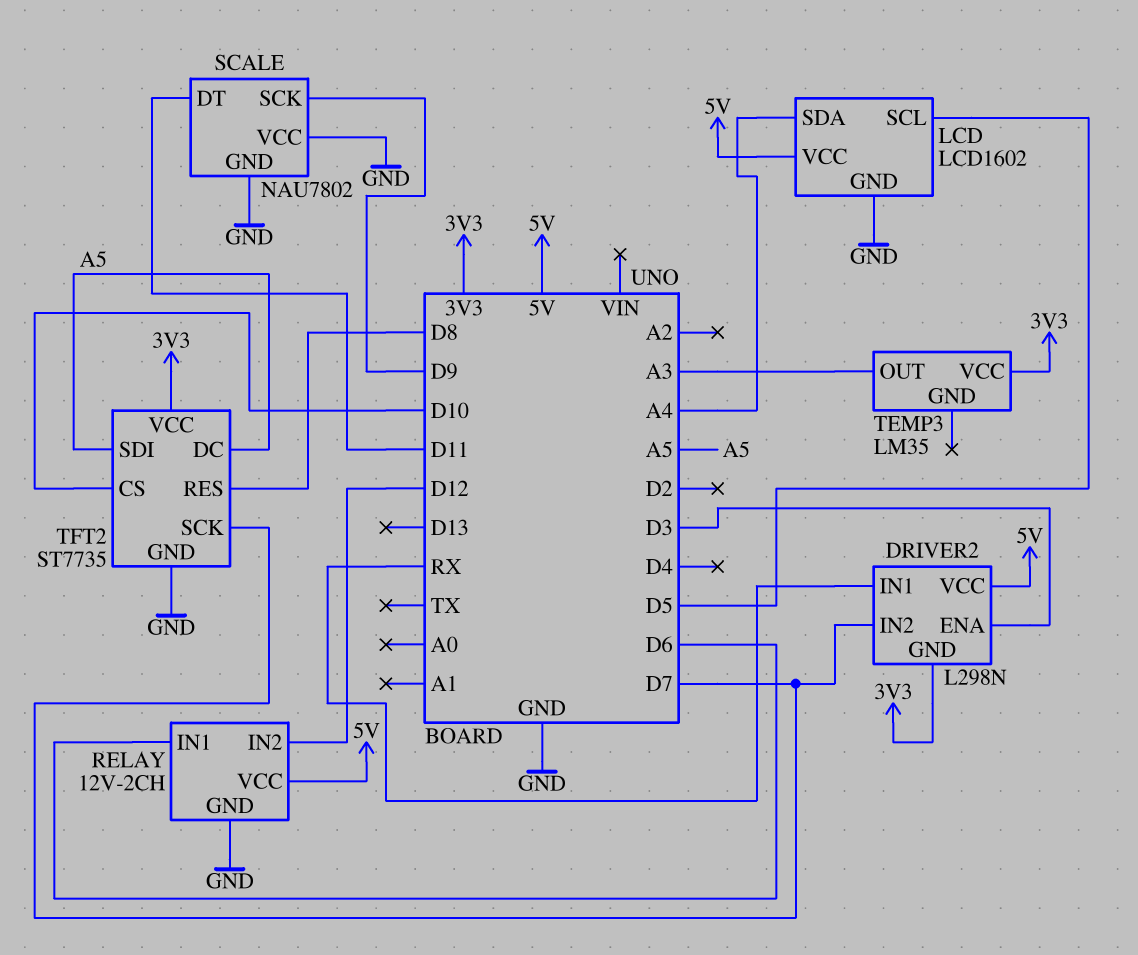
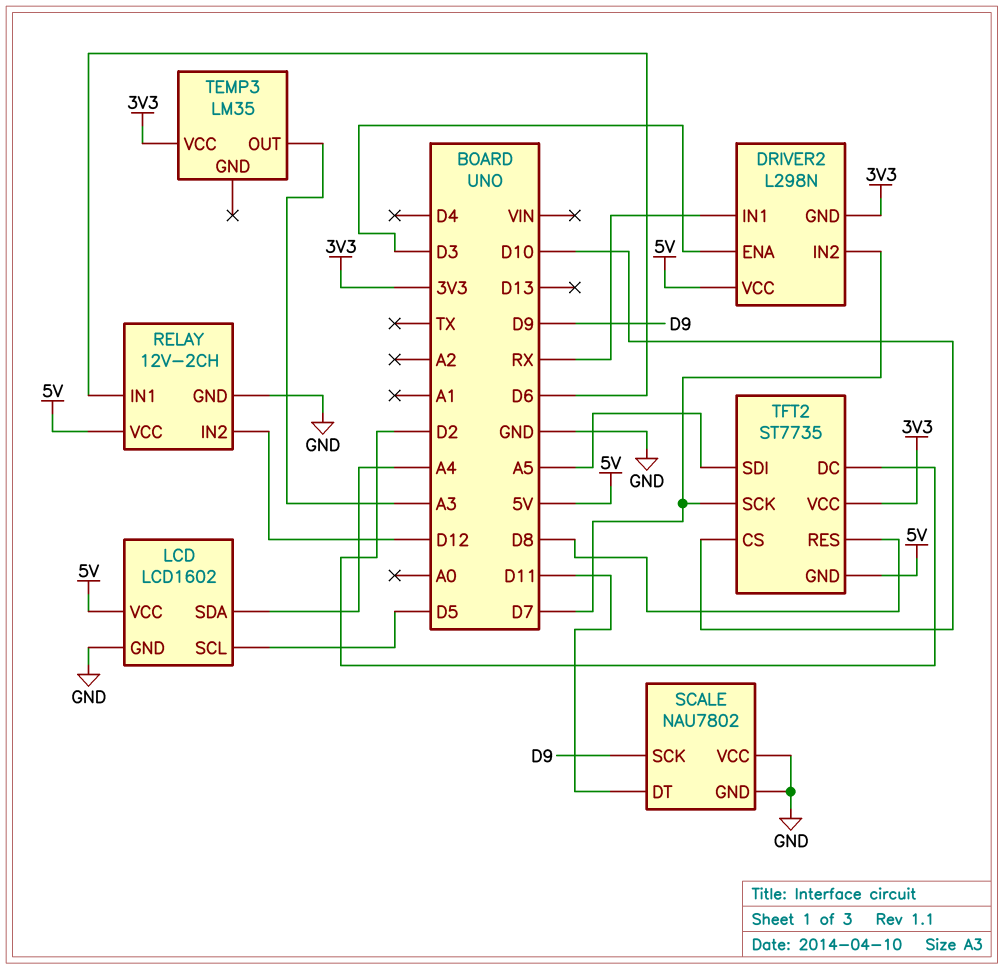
TFT2 pin DC: A5 -> D2
TFT2 pin GND: GND -> 5V

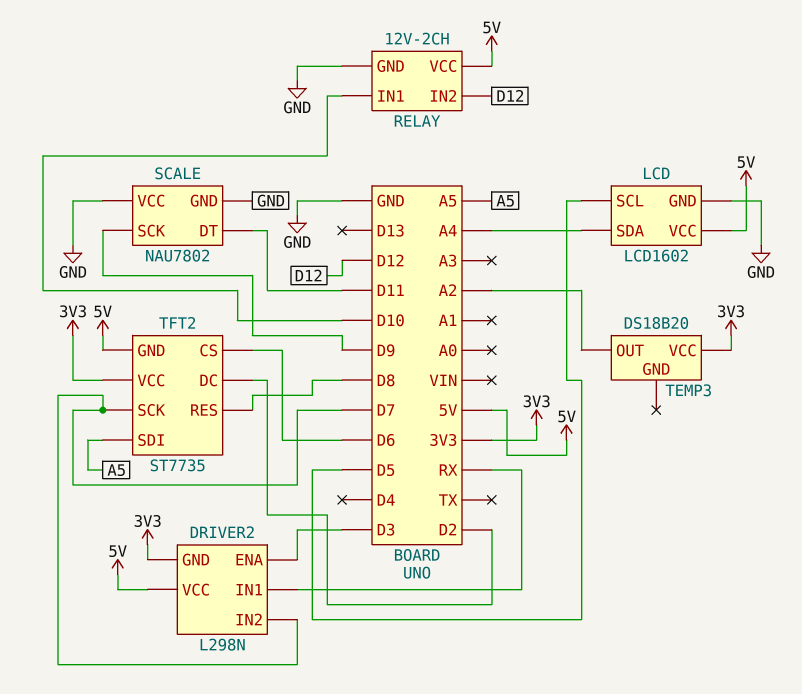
RELAY pin IN1: D6 -> D10
TEMP3: LM35 -> DS18B20
TEMP3 pin OUT: A3 -> A2
TFT2 pin CS: D10 -> D6

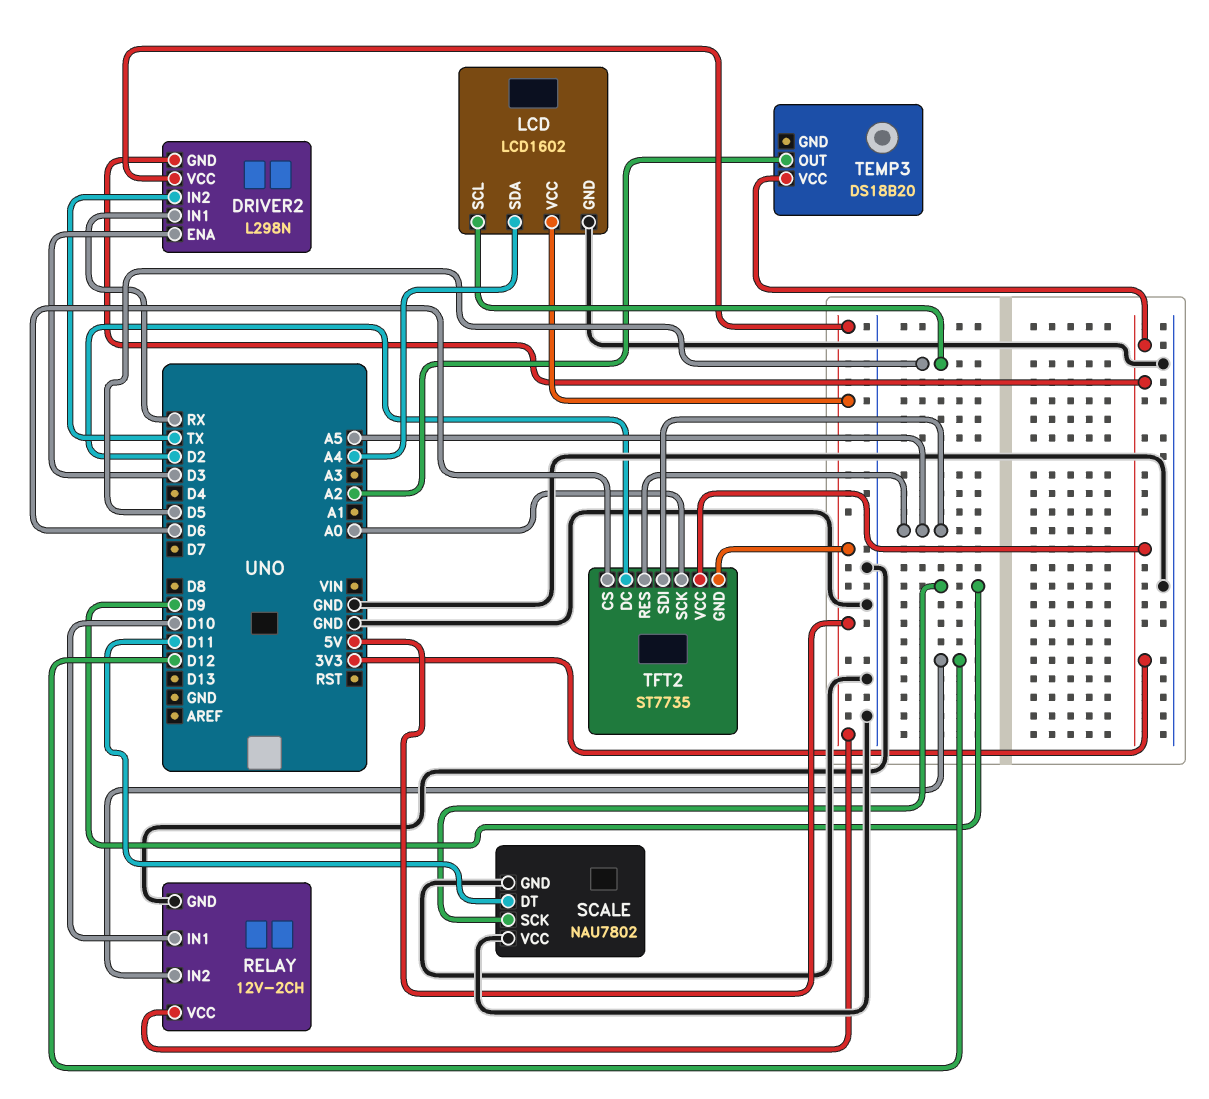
DRIVER2 pin IN2: D7 -> TX
TFT2 pin RES: D8 -> A5
TFT2 pin SCK: D7 -> A0

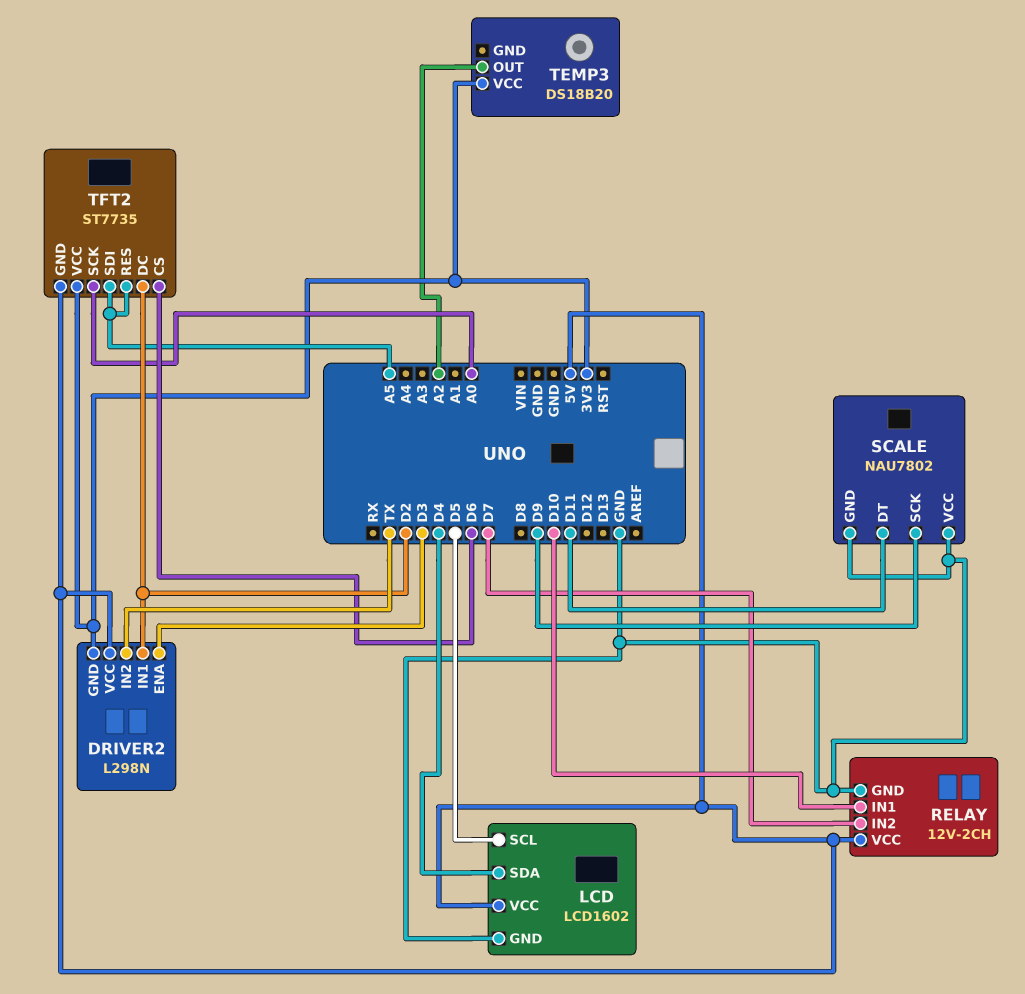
DRIVER2 pin IN1: RX -> D2
LCD pin SDA: A4 -> D4
RELAY pin IN2: D12 -> D7

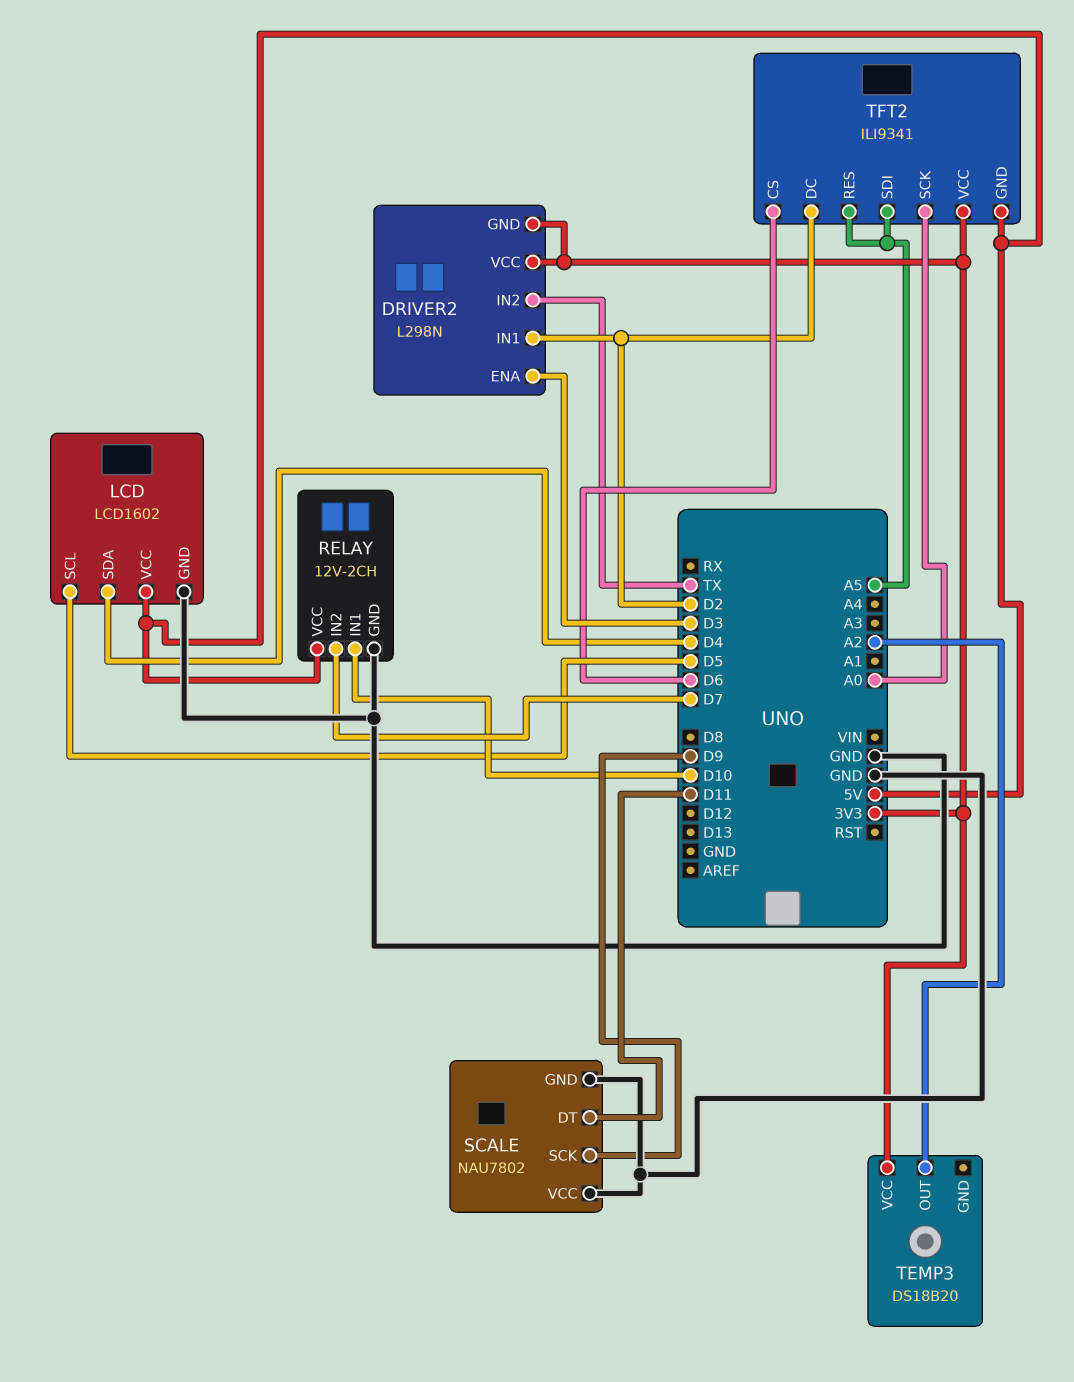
DRIVER2 pin VCC: 5V -> 3V3
TFT2: ST7735 -> ILI9341

